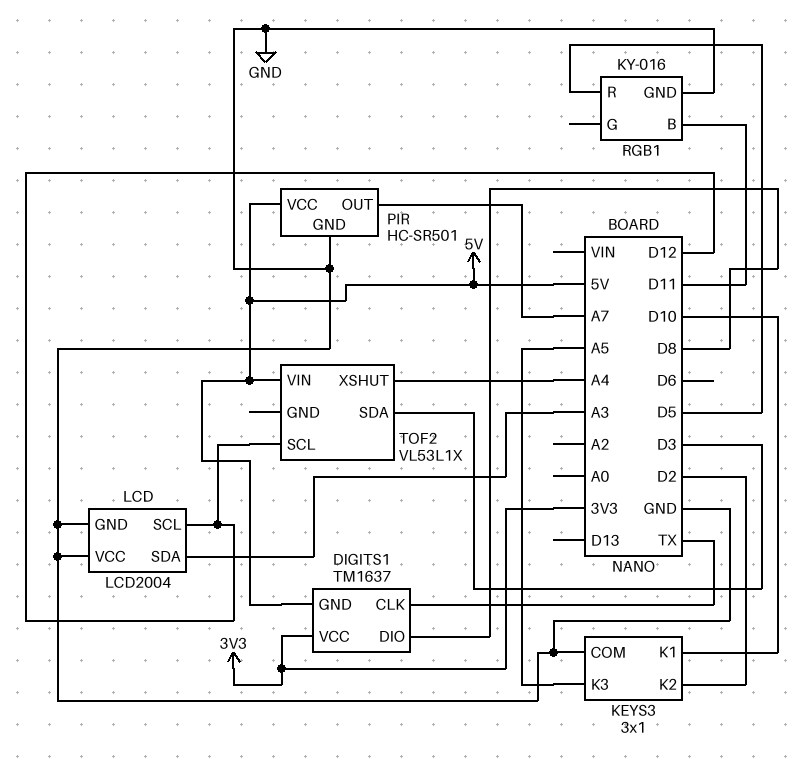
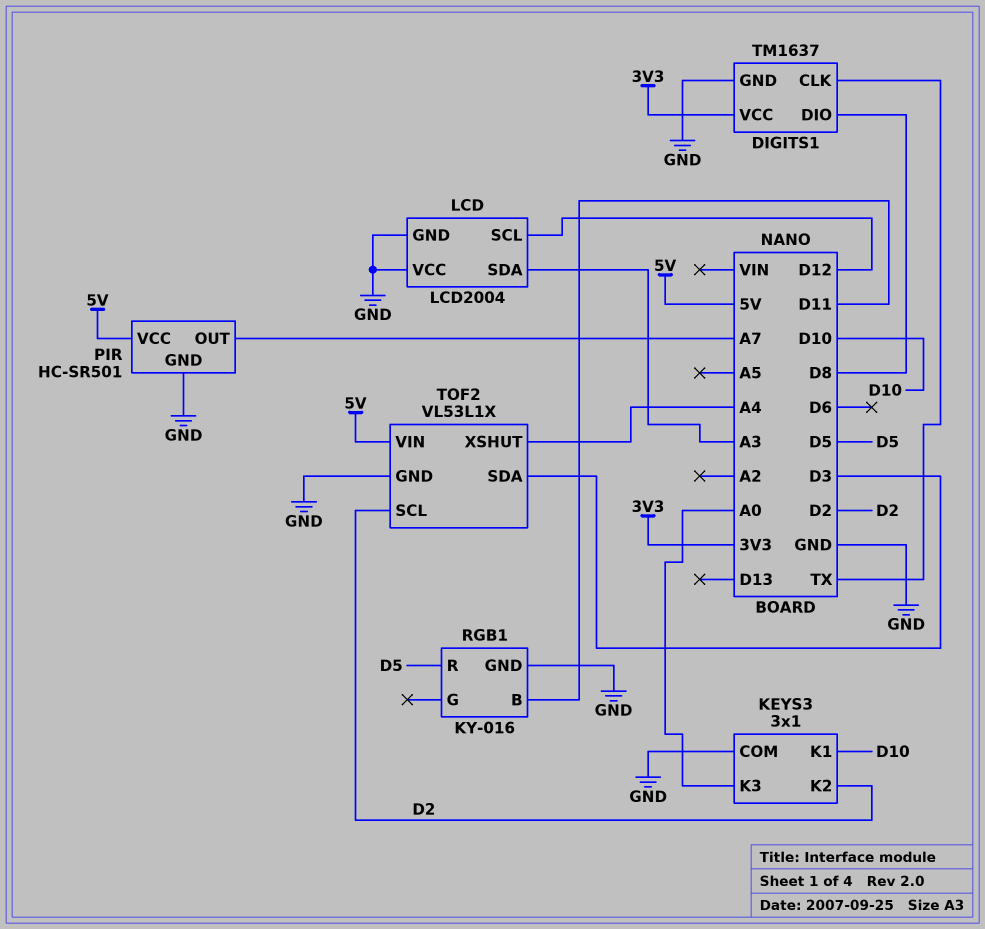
DIGITS1 pin GND: 5V -> GND
KEYS3 pin K3: A5 -> A0
TOF2 pin GND: none -> GND
TOF2 pin SCL: D12 -> D2

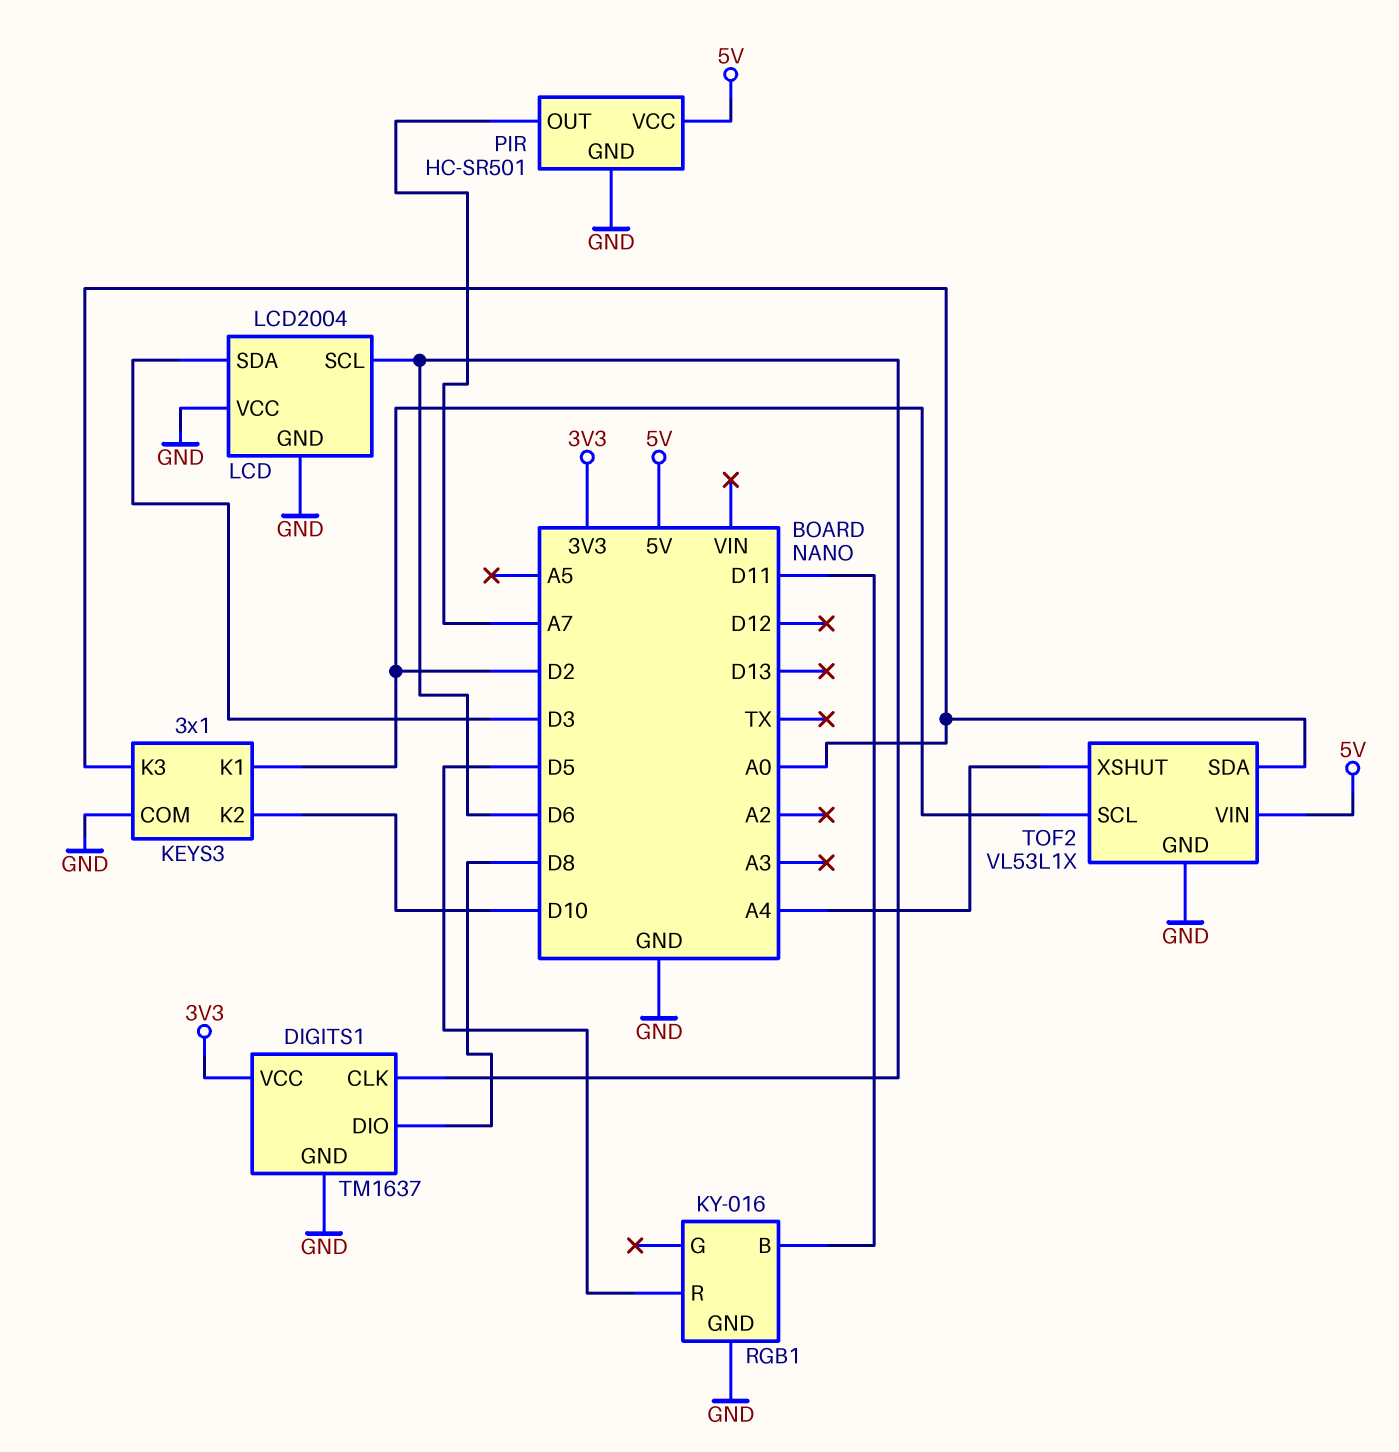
DIGITS1 pin CLK: TX -> D6
KEYS3 pin K1: D10 -> D2
KEYS3 pin K2: D2 -> D10
LCD pin SCL: D12 -> D6
LCD pin SDA: A3 -> D3
TOF2 pin SDA: D3 -> A0

